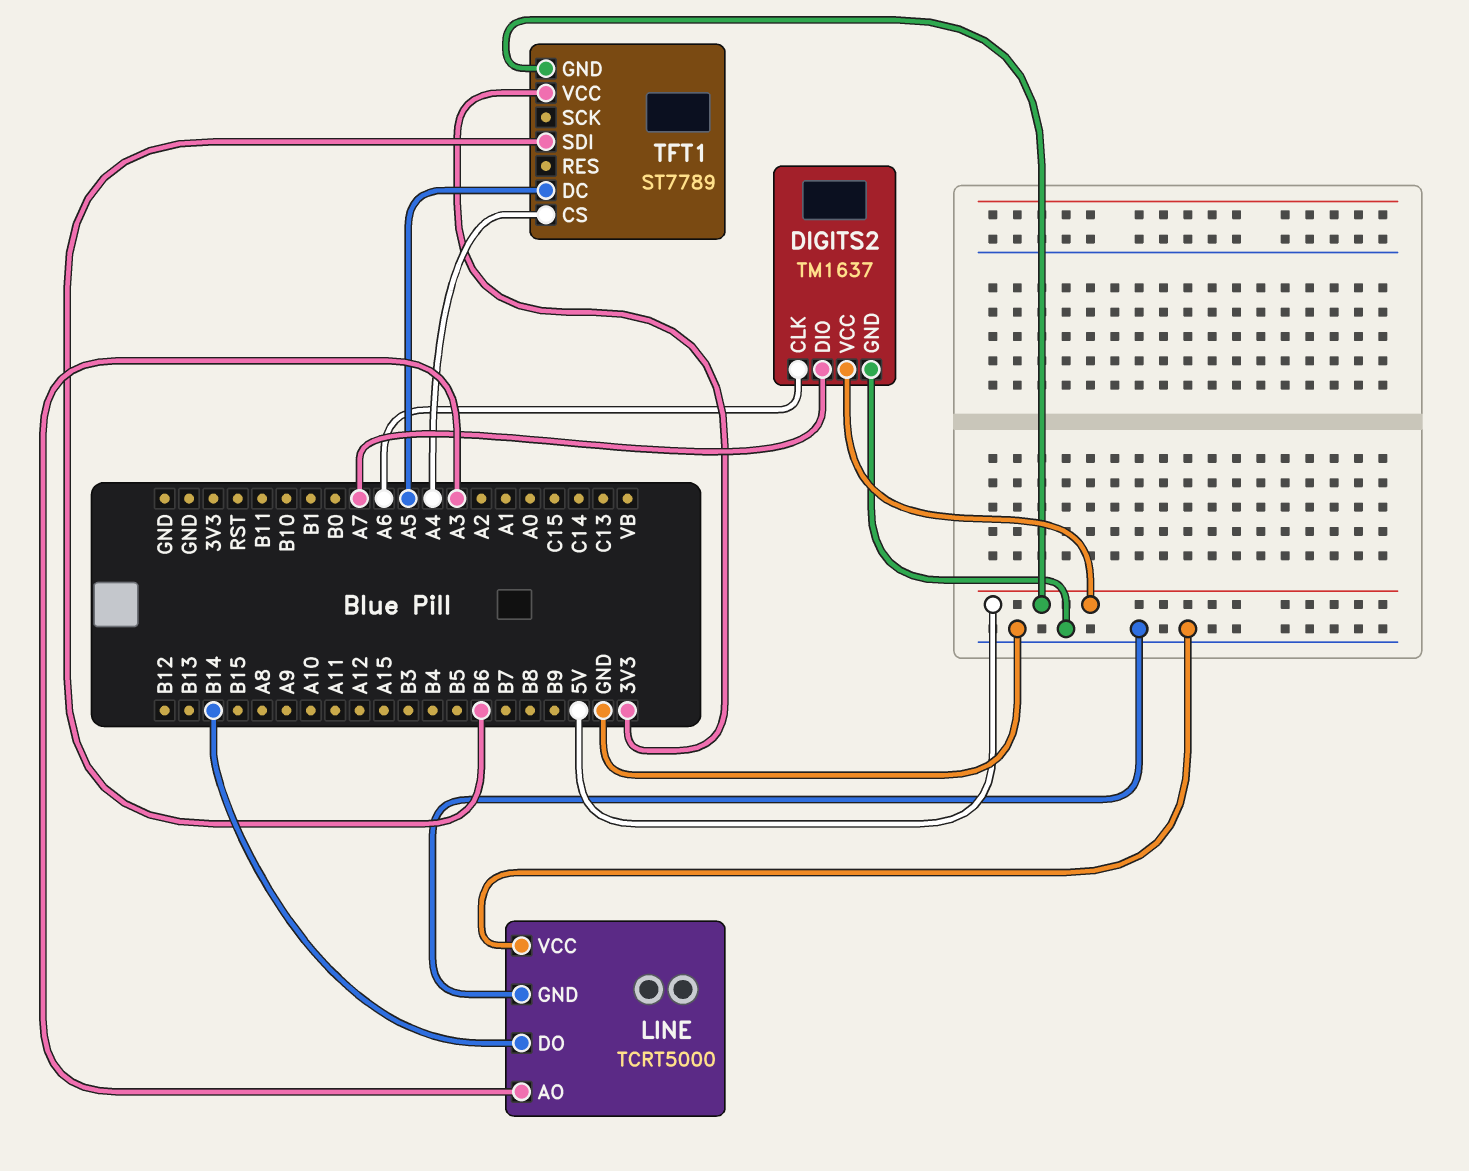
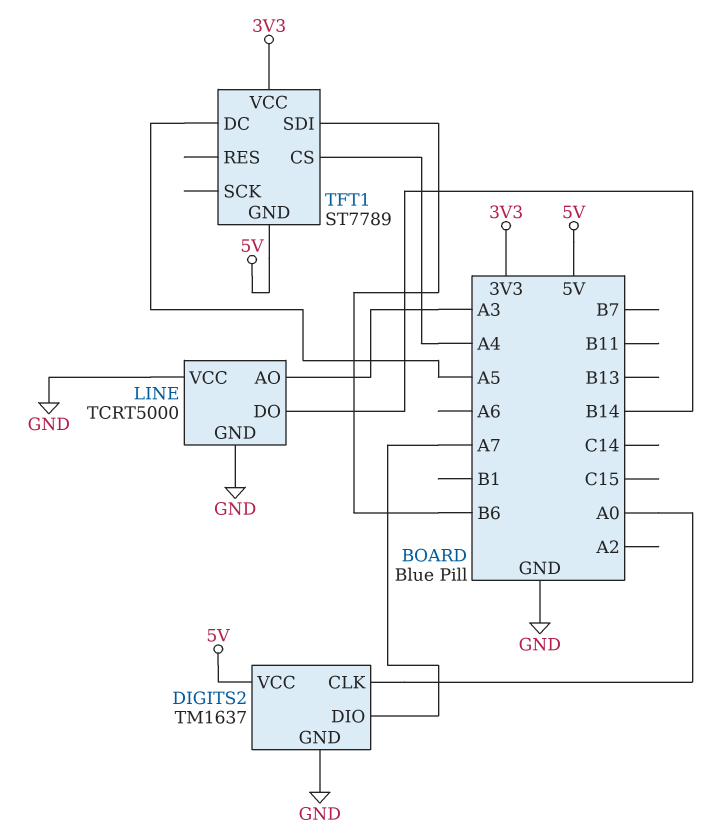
DIGITS2 pin CLK: A6 -> A0

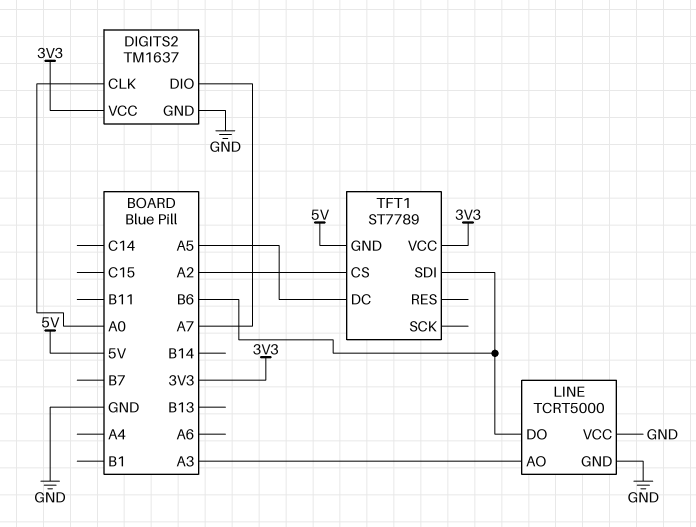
DIGITS2 pin VCC: 5V -> 3V3
LINE pin DO: B14 -> B6
TFT1 pin CS: A4 -> A2

